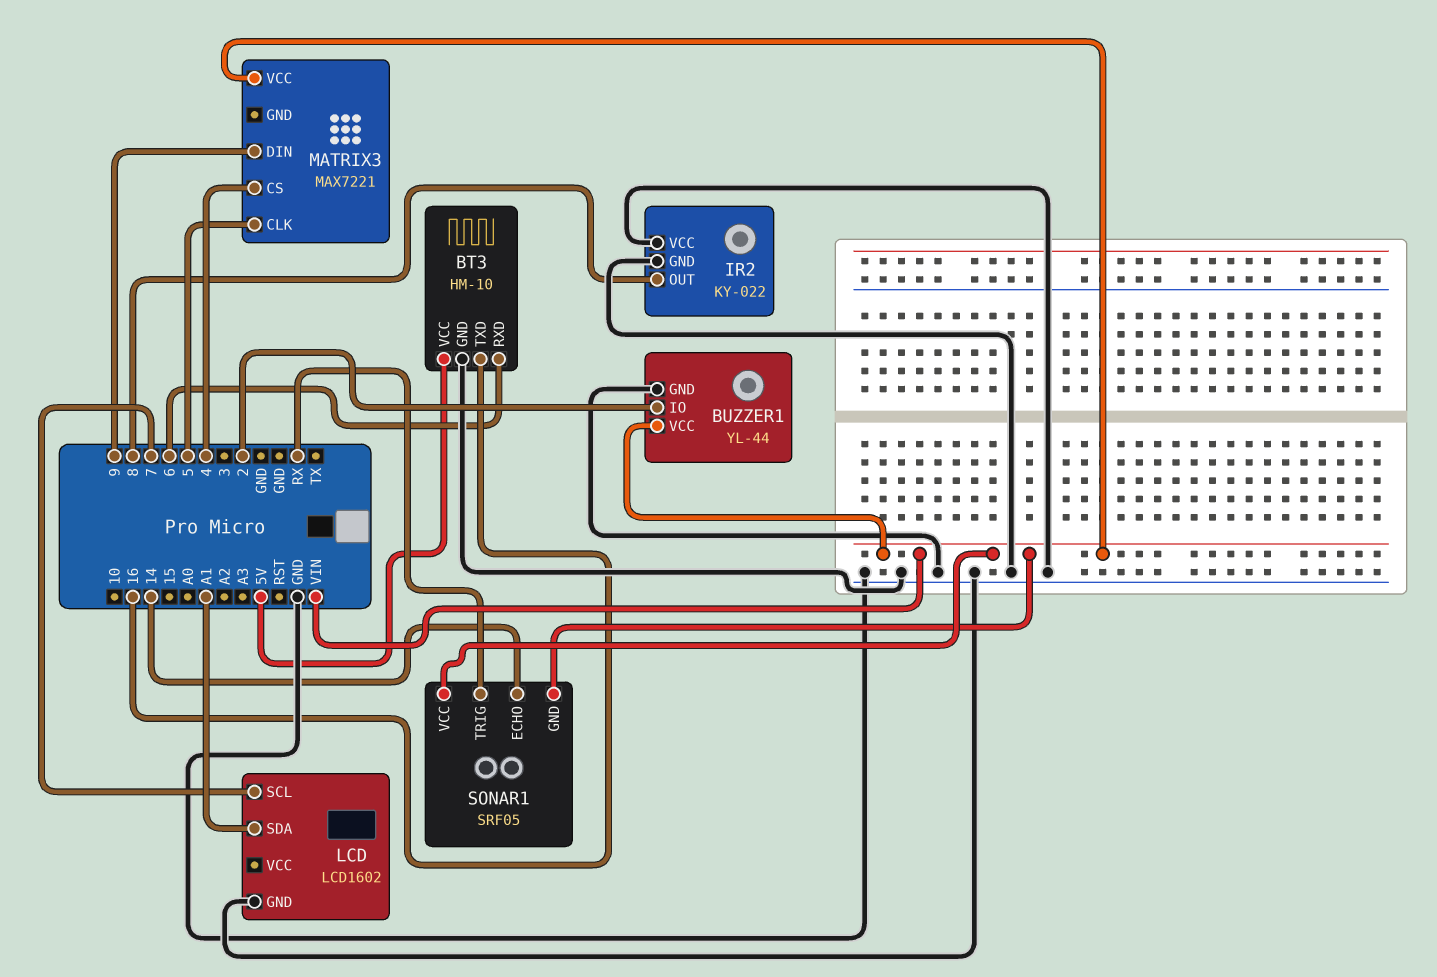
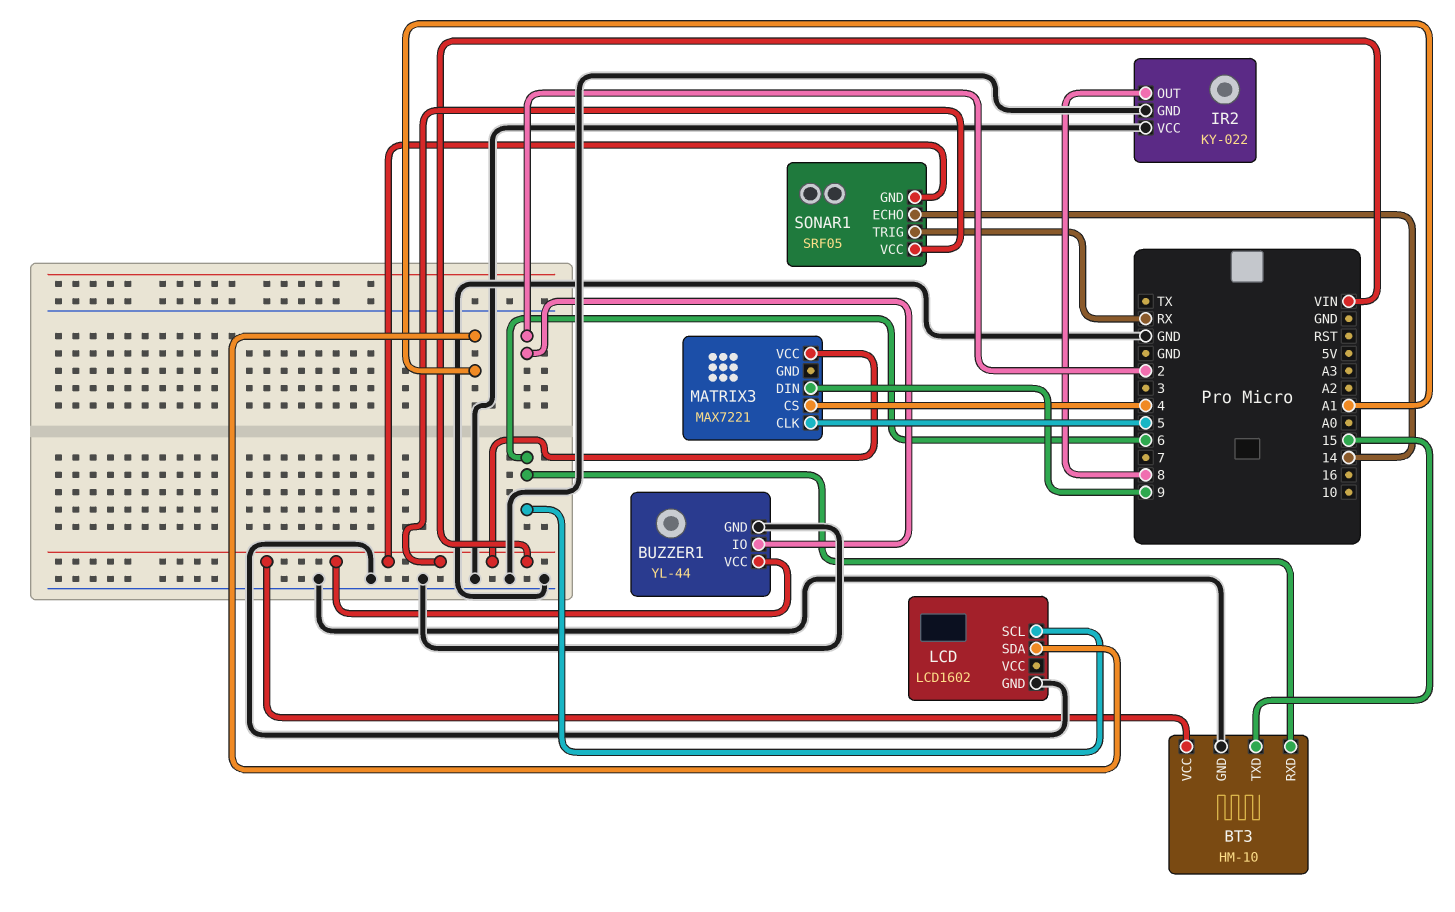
BT3 pin TXD: 16 -> 15
BT3 pin VCC: 5V -> VIN
LCD pin SCL: 7 -> 6

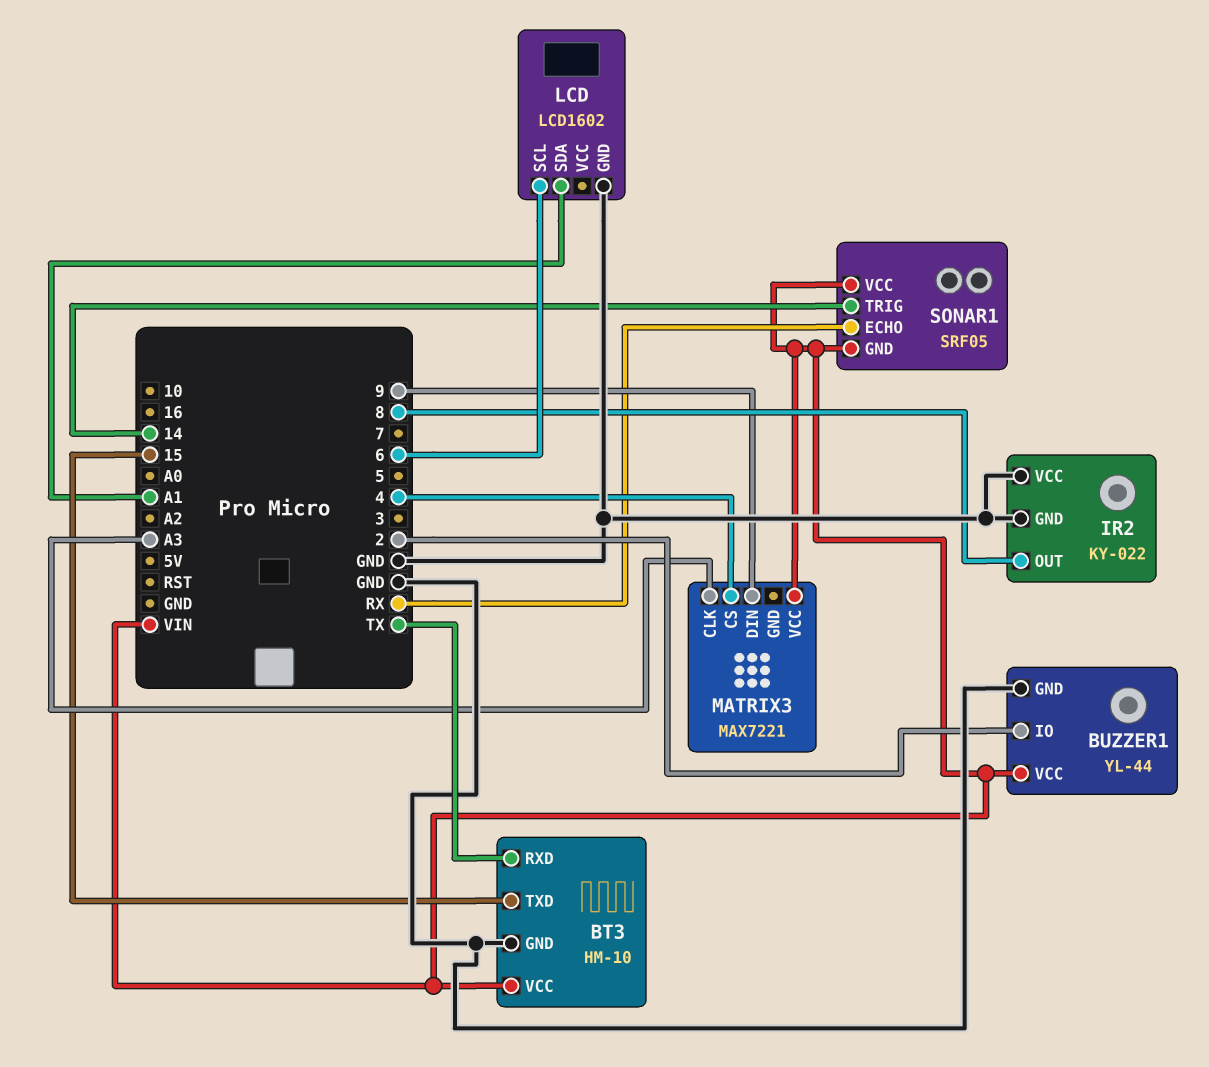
BT3 pin RXD: 6 -> TX
MATRIX3 pin CLK: 5 -> A3
SONAR1 pin ECHO: 14 -> RX
SONAR1 pin TRIG: RX -> 14

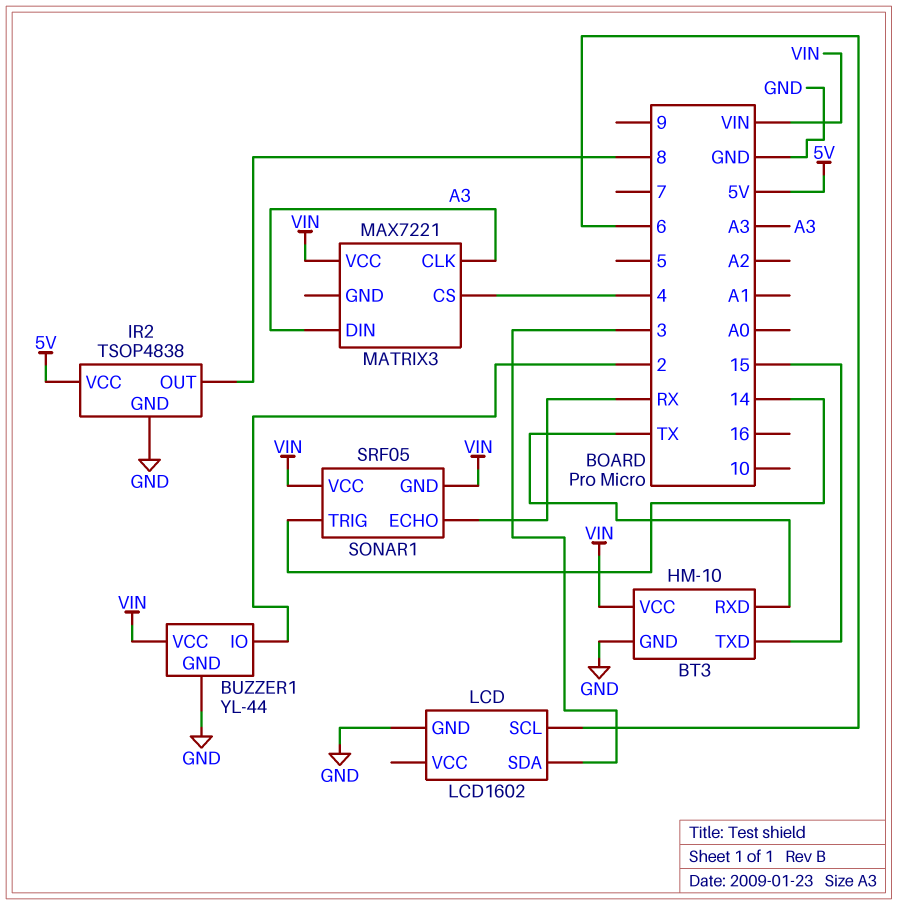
IR2: KY-022 -> TSOP4838
IR2 pin VCC: GND -> 5V
LCD pin SDA: A1 -> 3
MATRIX3 pin DIN: 9 -> A3

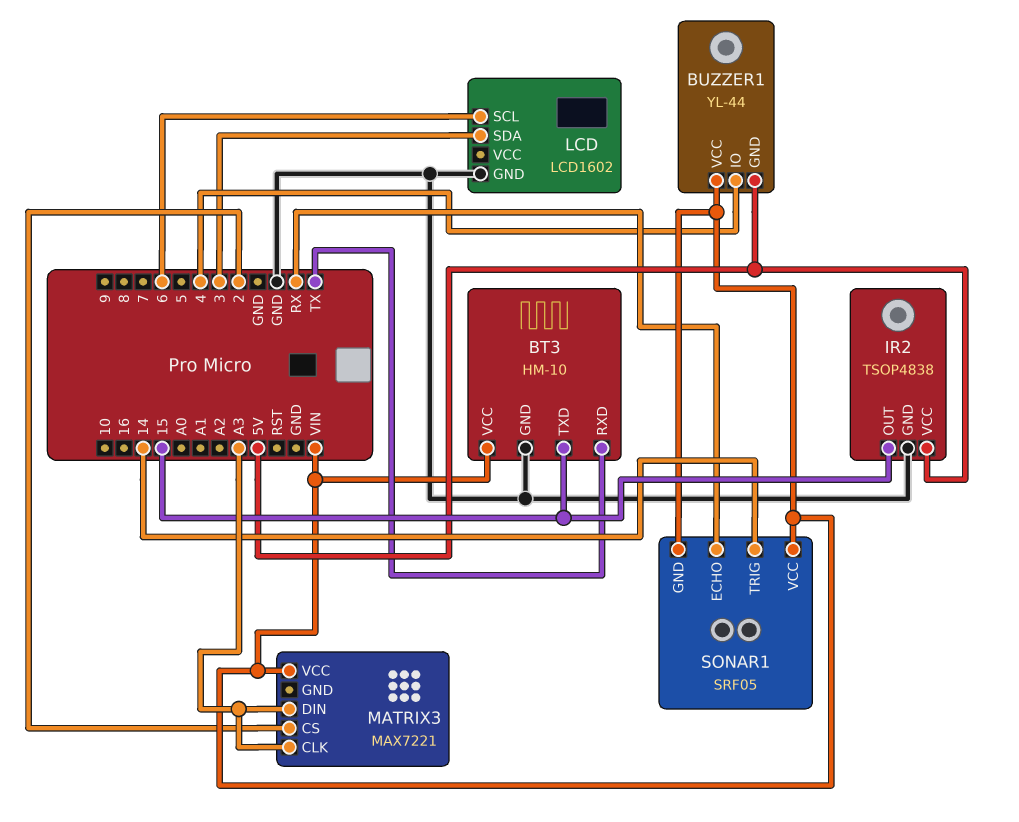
BUZZER1 pin GND: GND -> 5V
BUZZER1 pin IO: 2 -> 4
IR2 pin OUT: 8 -> 15
MATRIX3 pin CS: 4 -> 2

